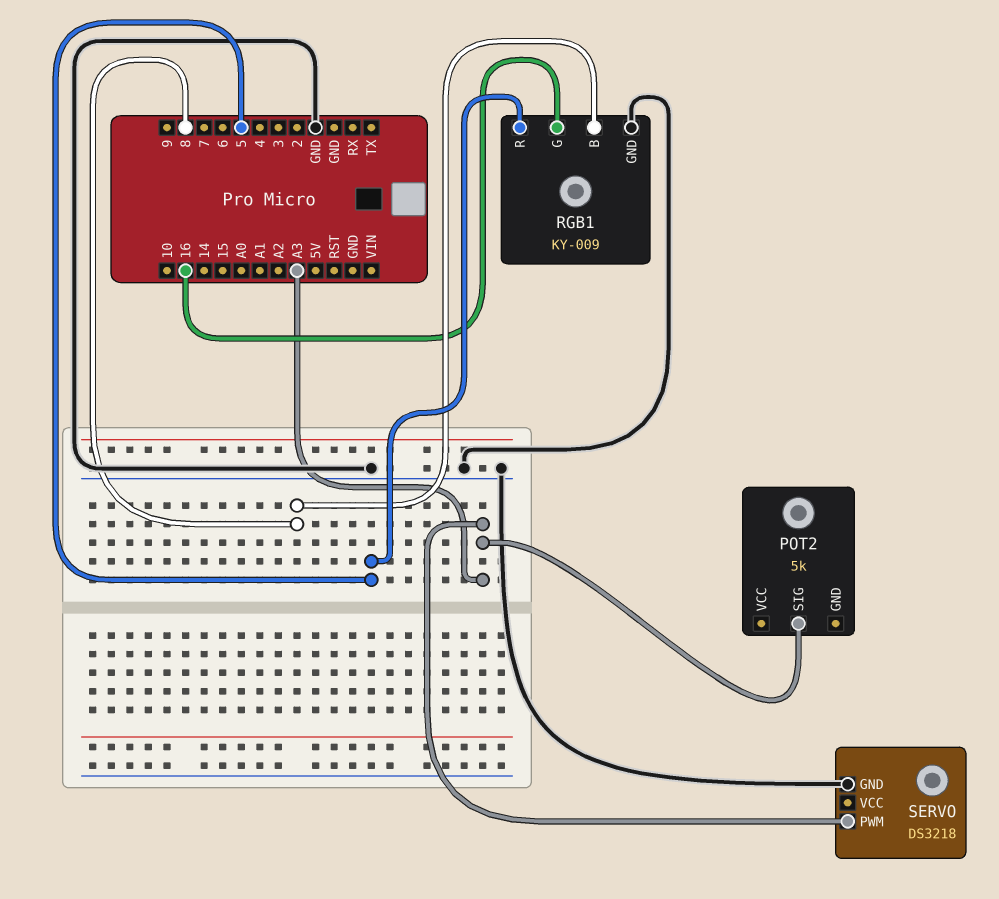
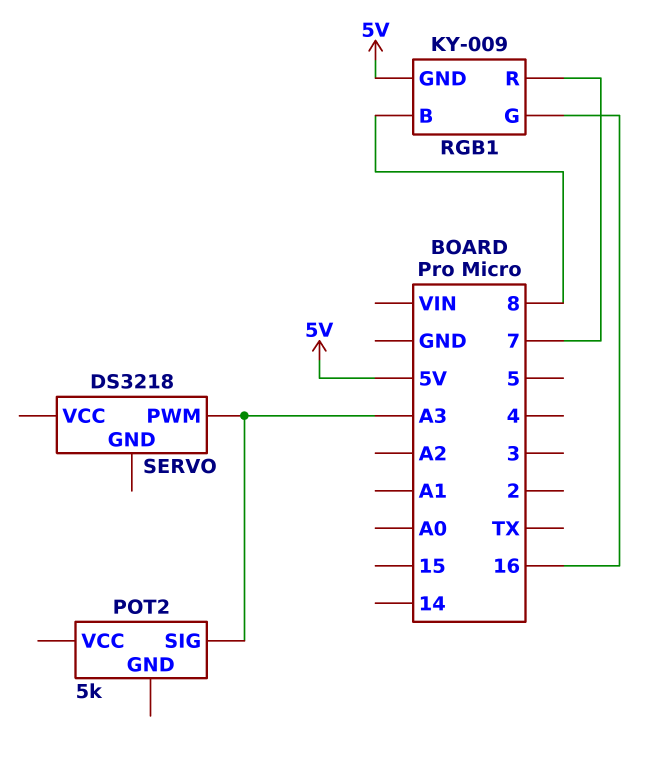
RGB1 pin GND: GND -> 5V
RGB1 pin R: 5 -> 7
SERVO pin GND: GND -> none

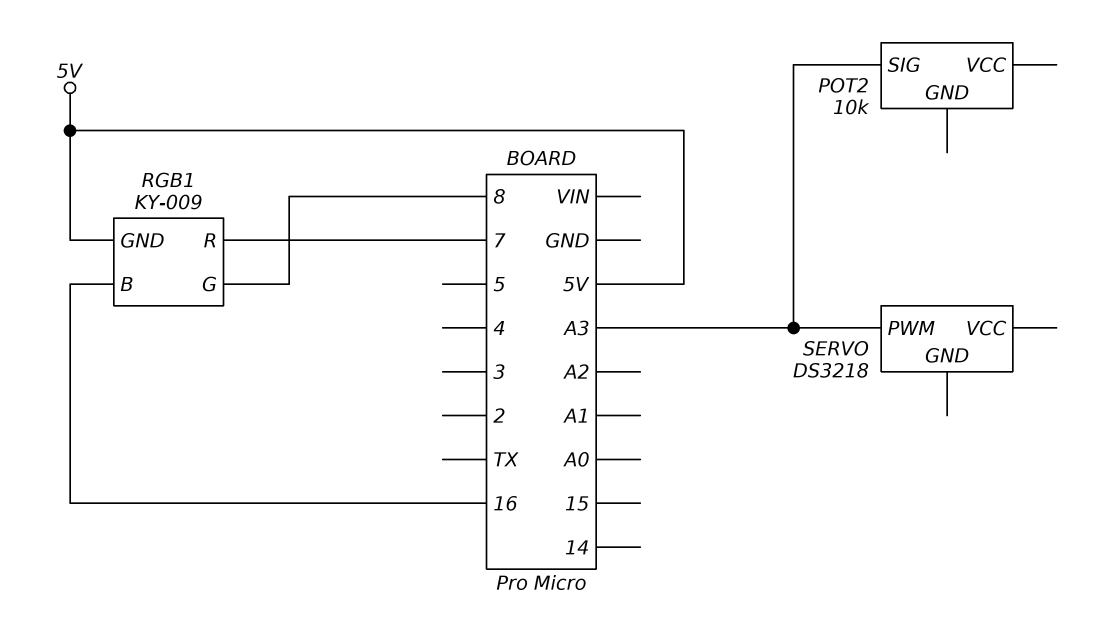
POT2: 5k -> 10k
RGB1 pin B: 8 -> 16
RGB1 pin G: 16 -> 8

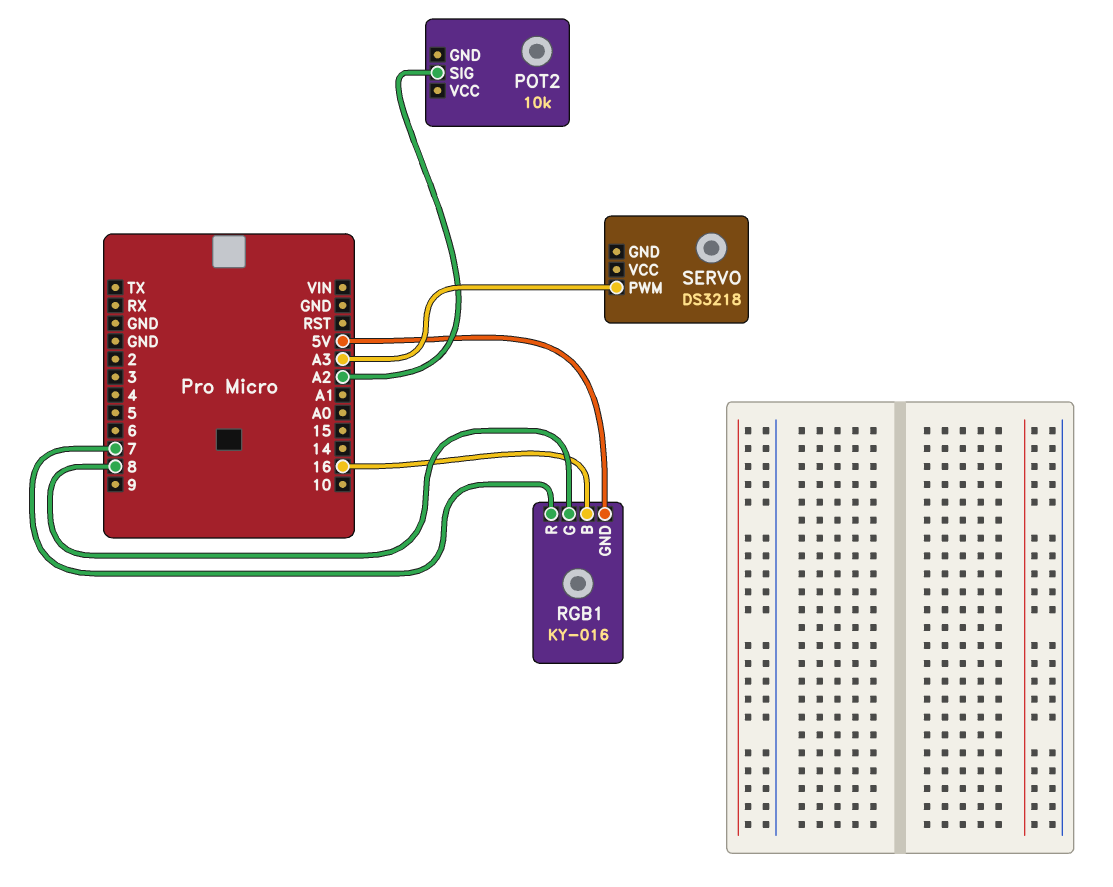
POT2 pin SIG: A3 -> A2
RGB1: KY-009 -> KY-016

